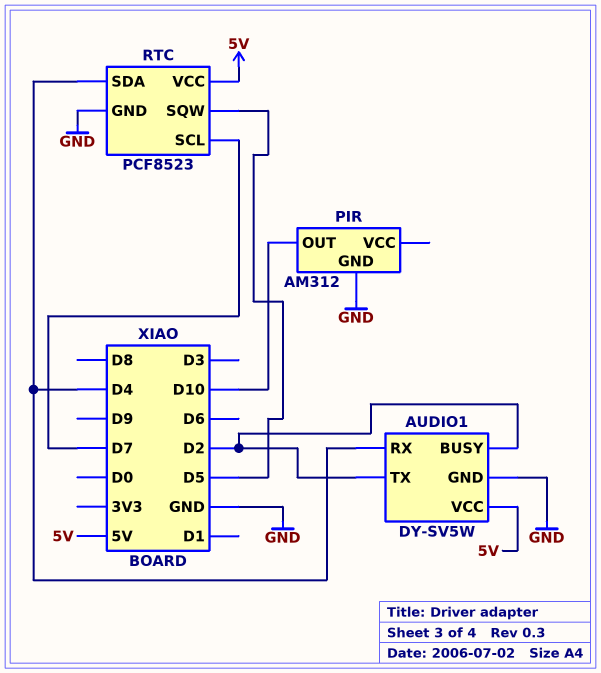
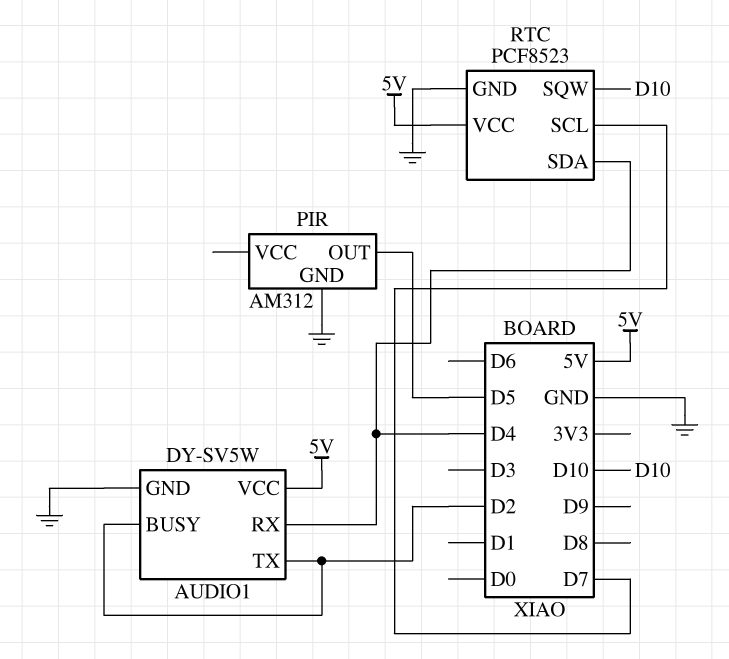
PIR pin OUT: D10 -> D5
RTC pin SQW: D5 -> D10

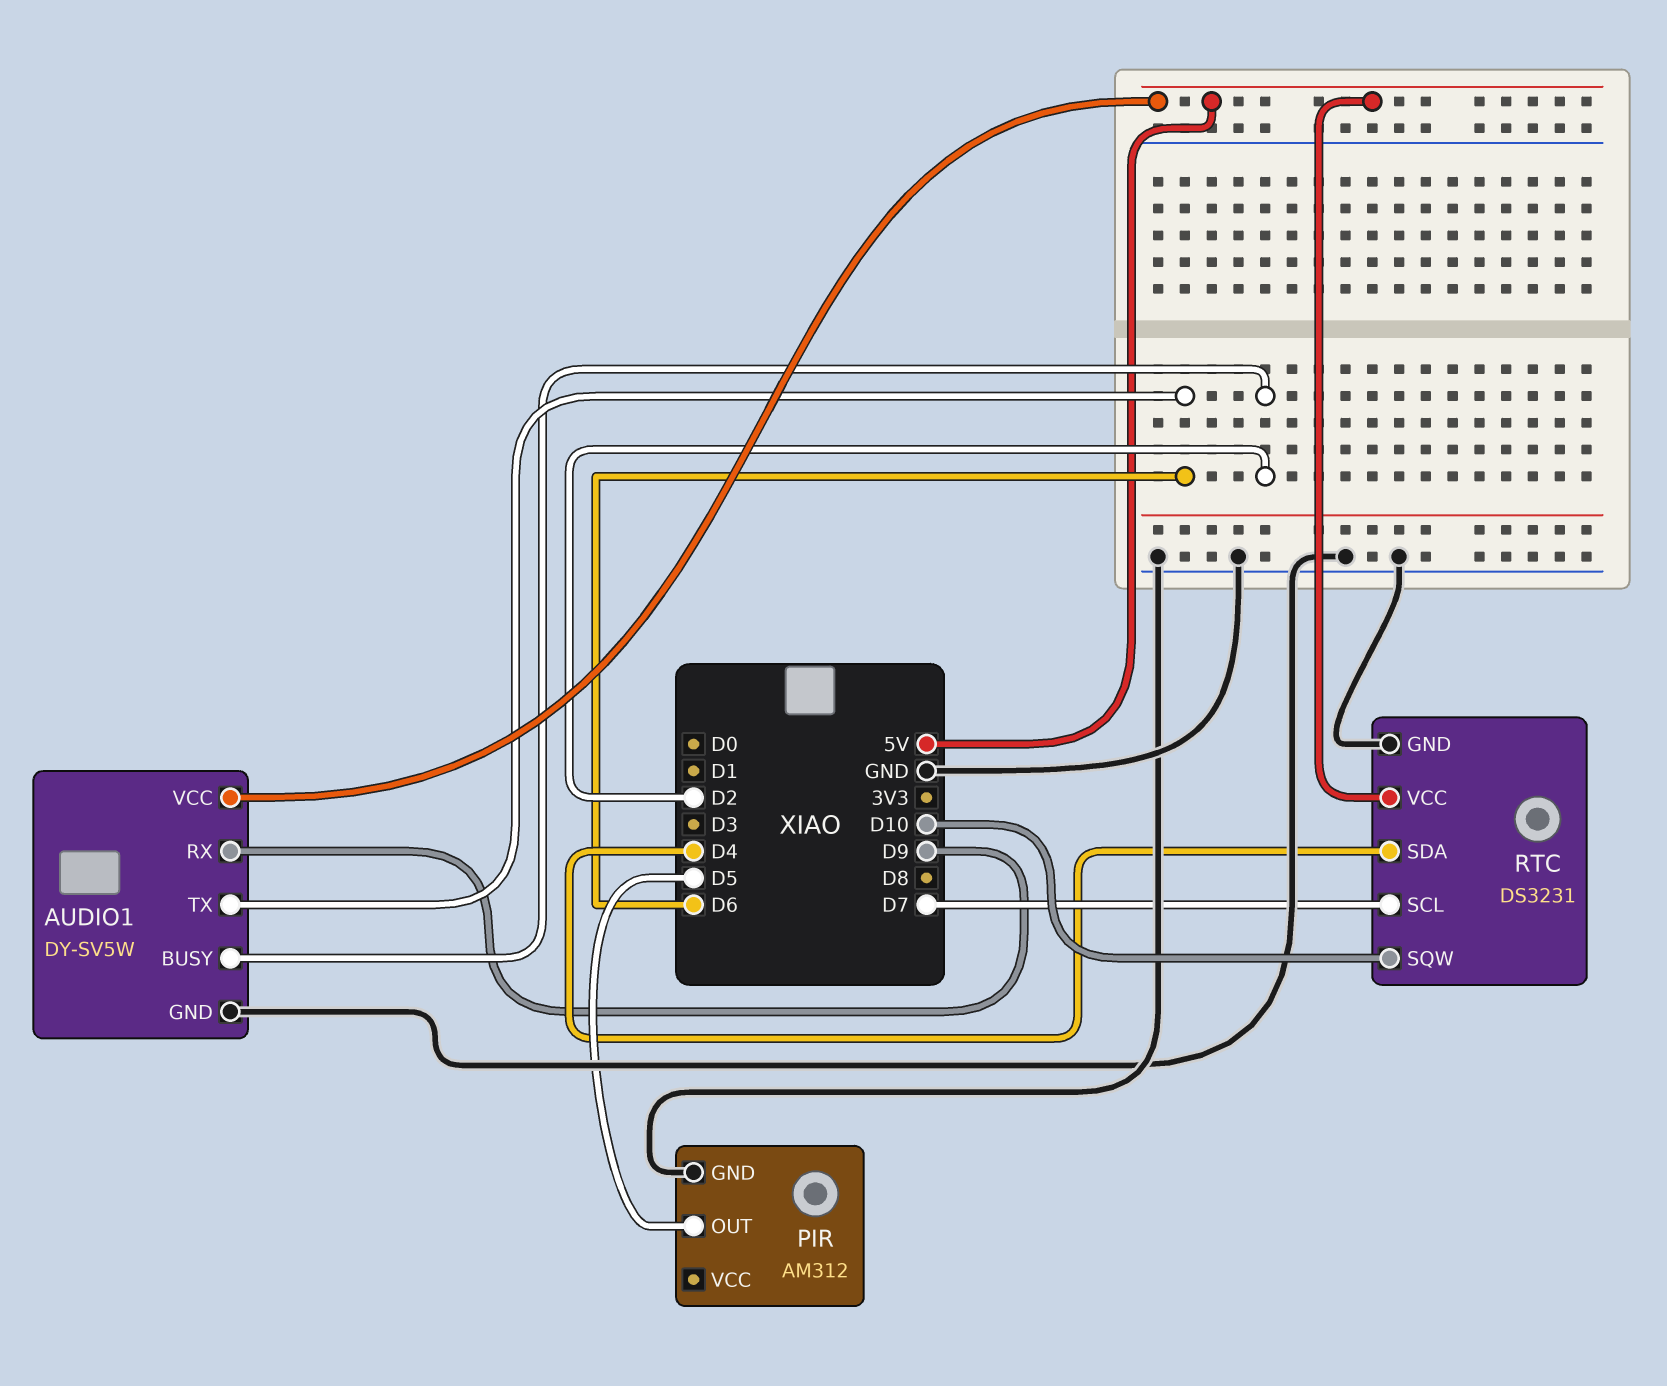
AUDIO1 pin RX: D4 -> D9
AUDIO1 pin TX: D2 -> D6
RTC: PCF8523 -> DS3231

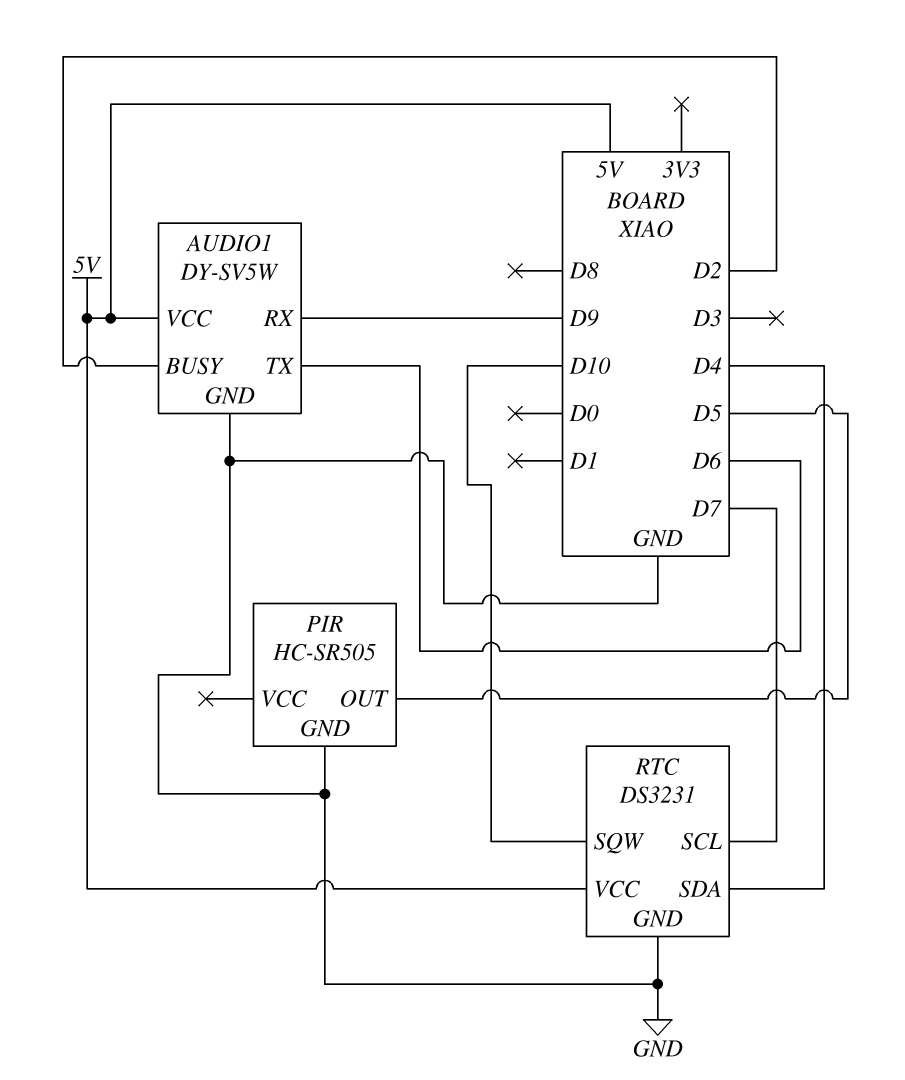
PIR: AM312 -> HC-SR505

